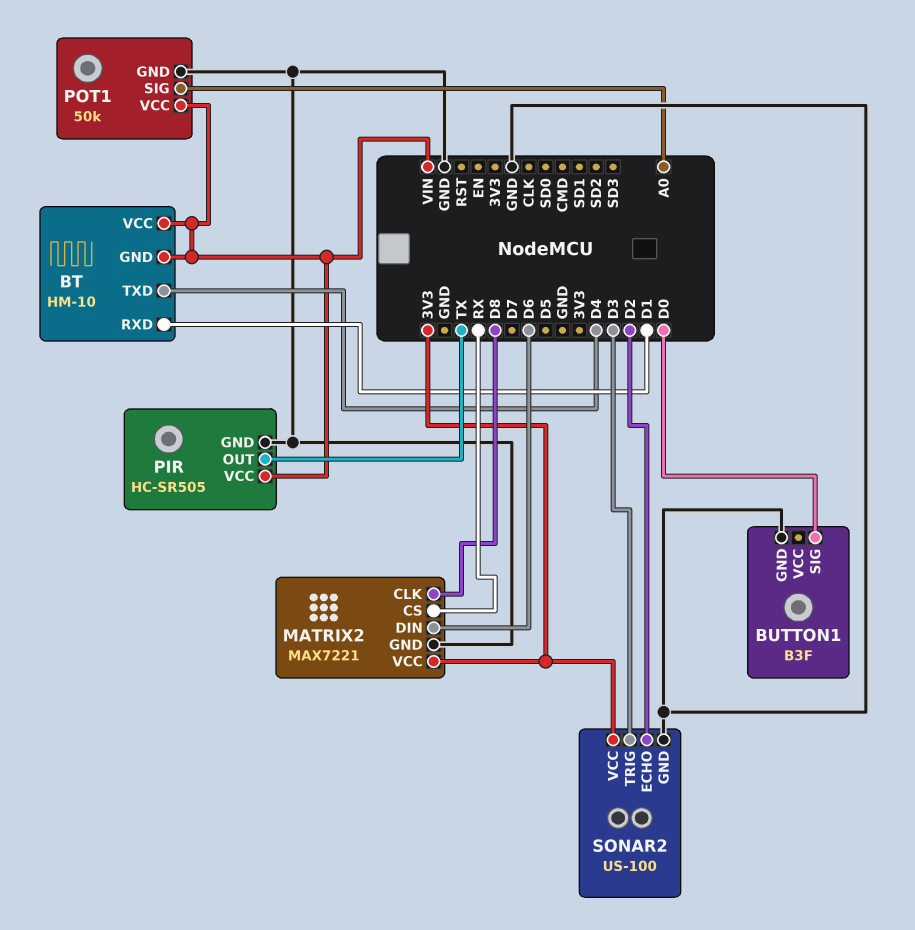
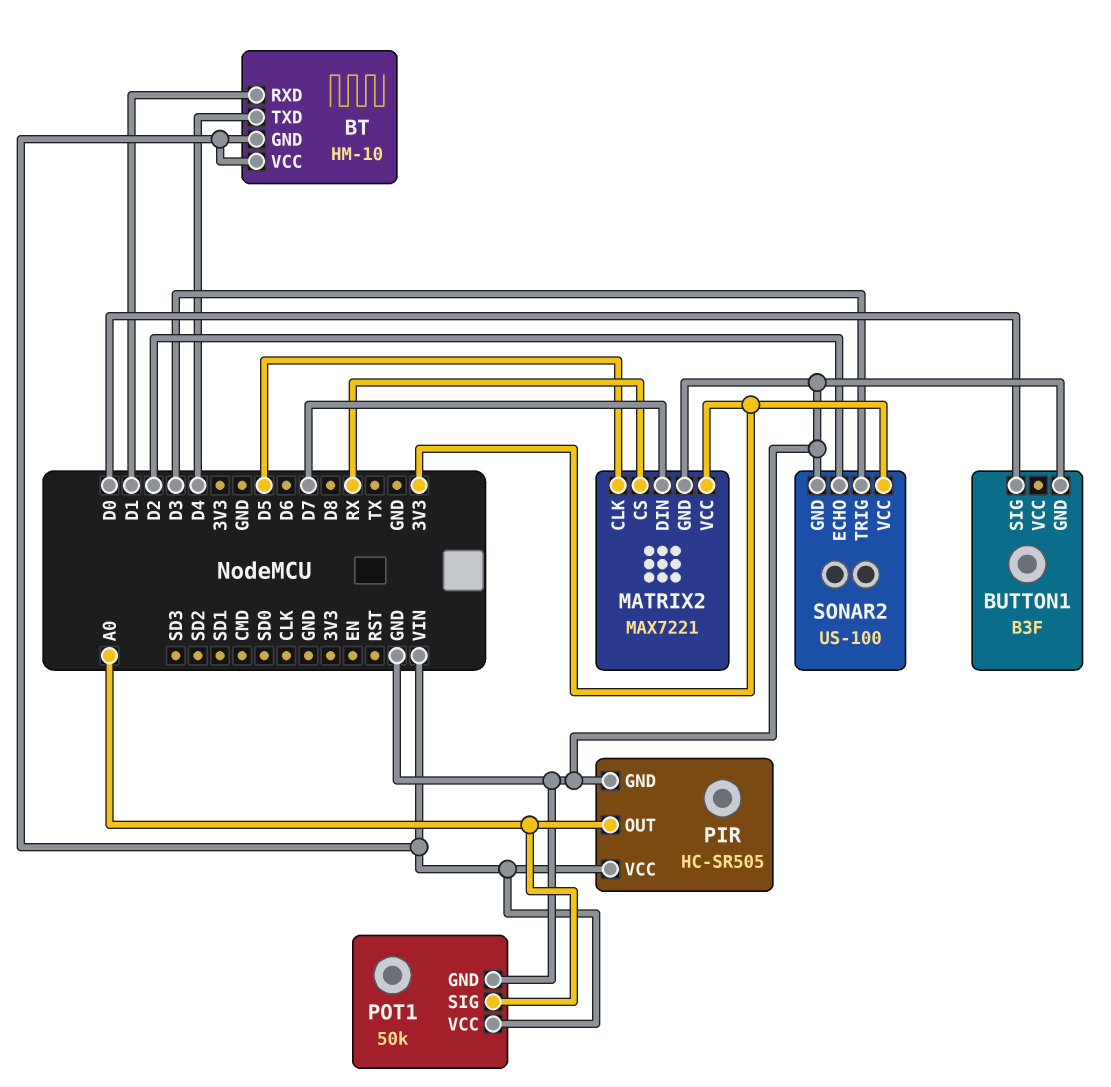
MATRIX2 pin CLK: D8 -> D5
MATRIX2 pin DIN: D6 -> D7
PIR pin OUT: TX -> A0

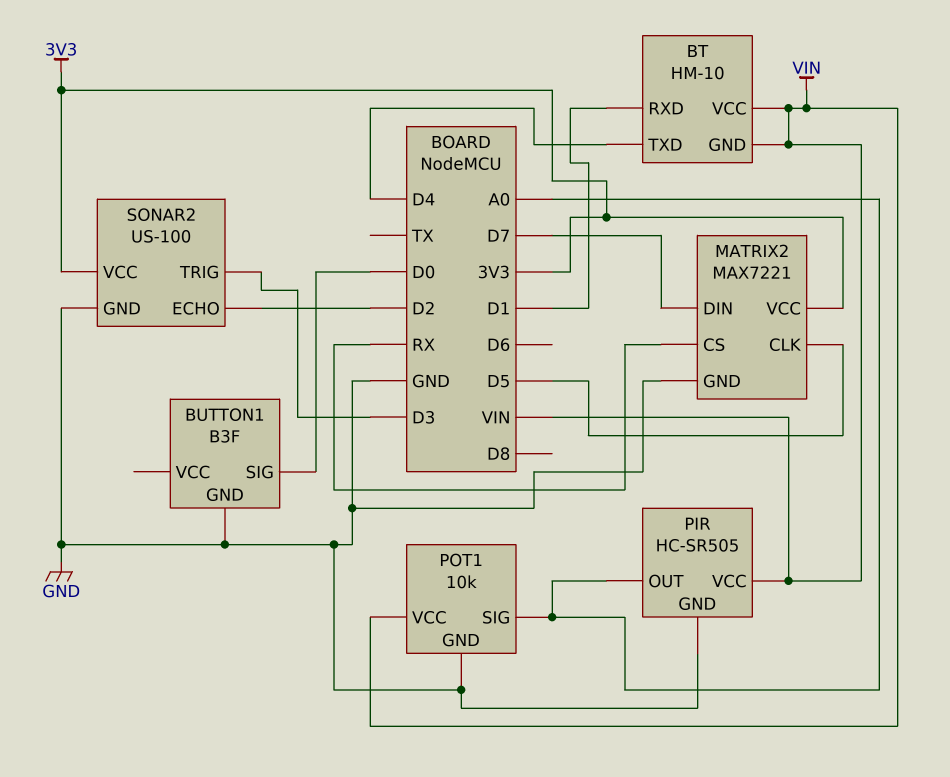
POT1: 50k -> 10k

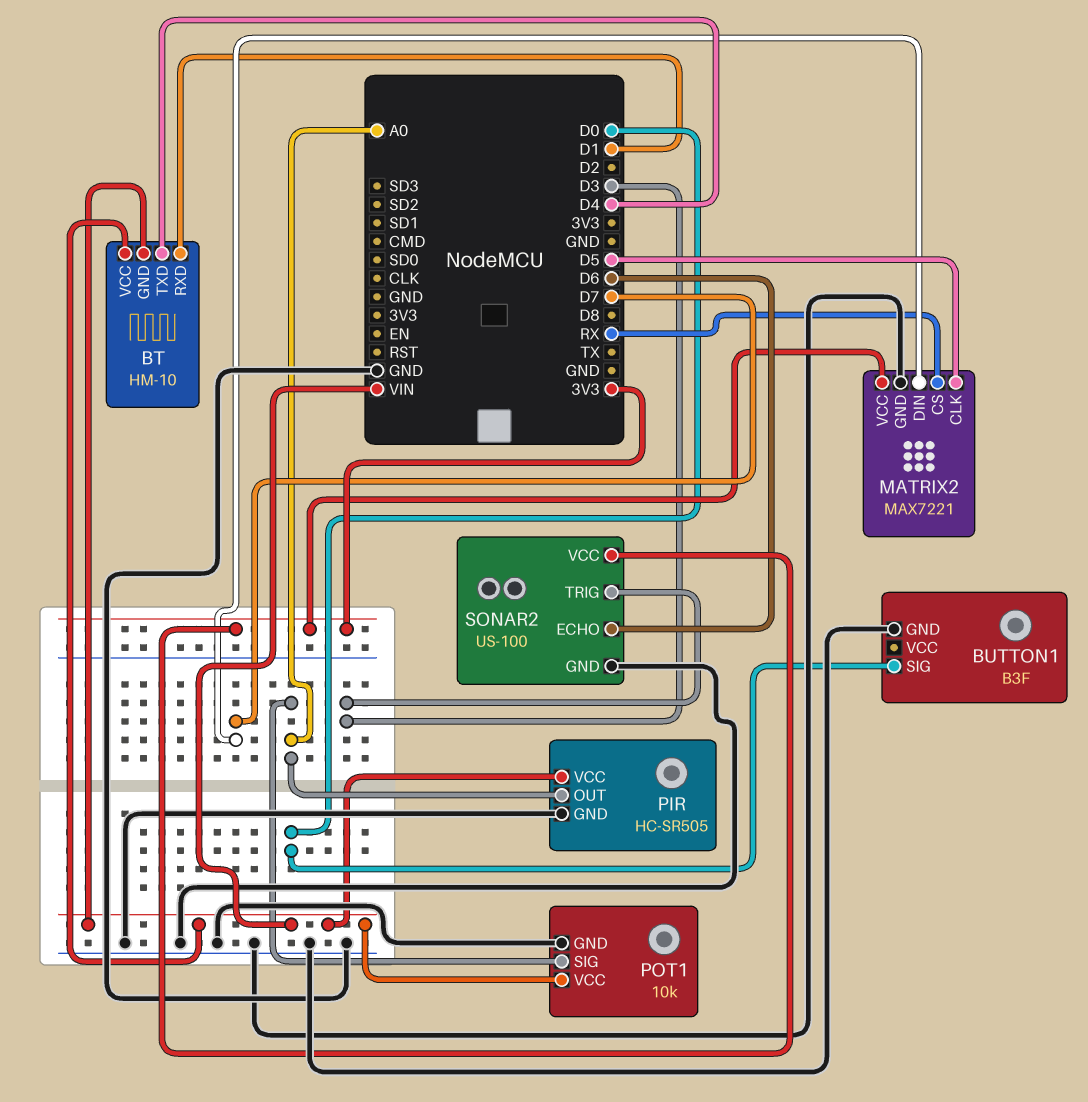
SONAR2 pin ECHO: D2 -> D6

